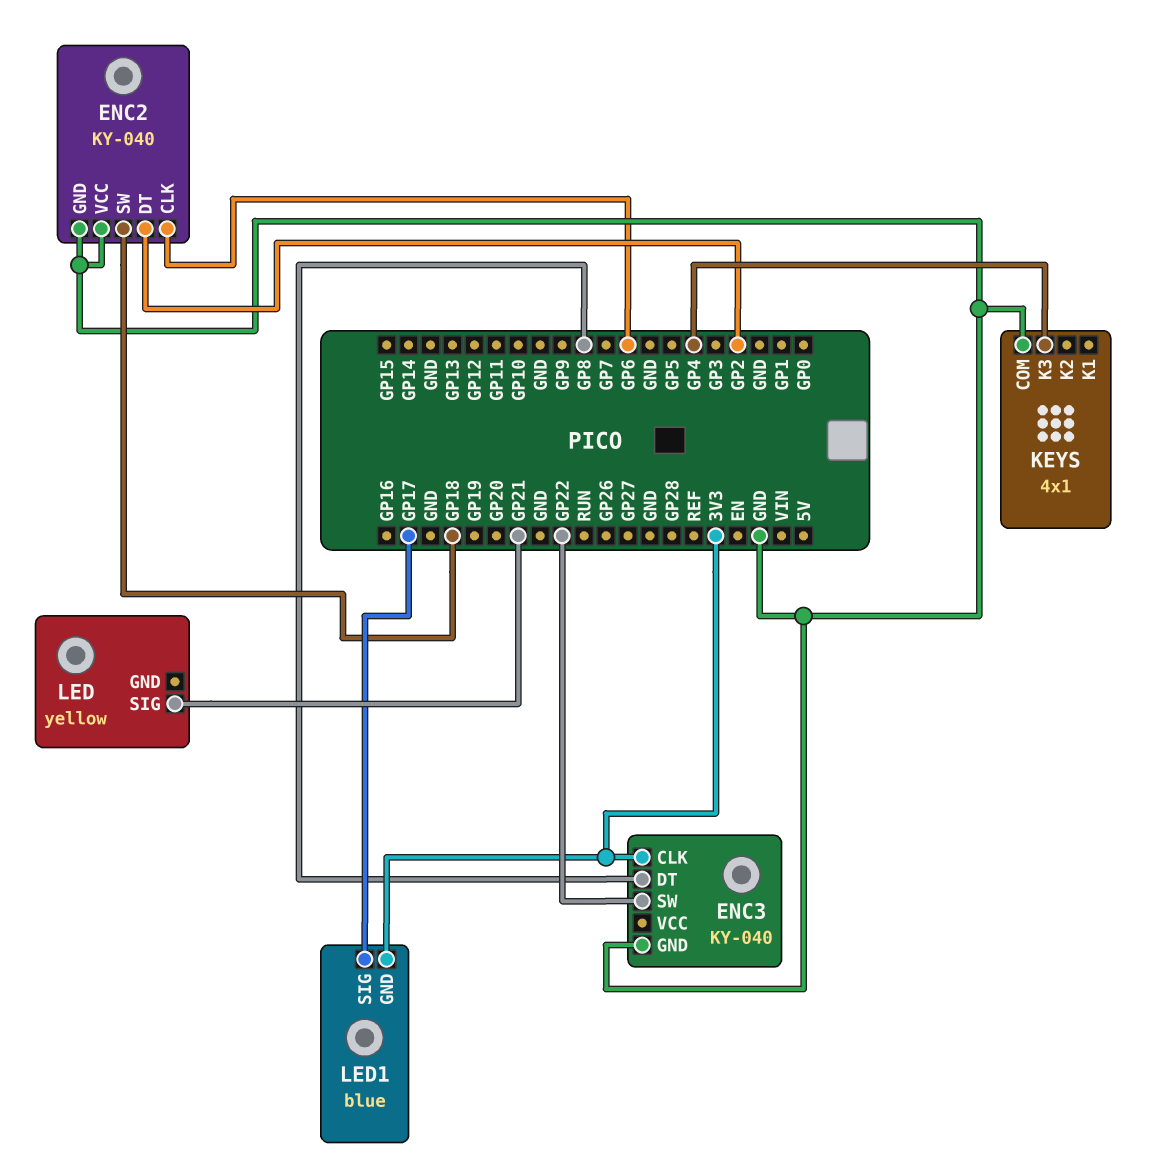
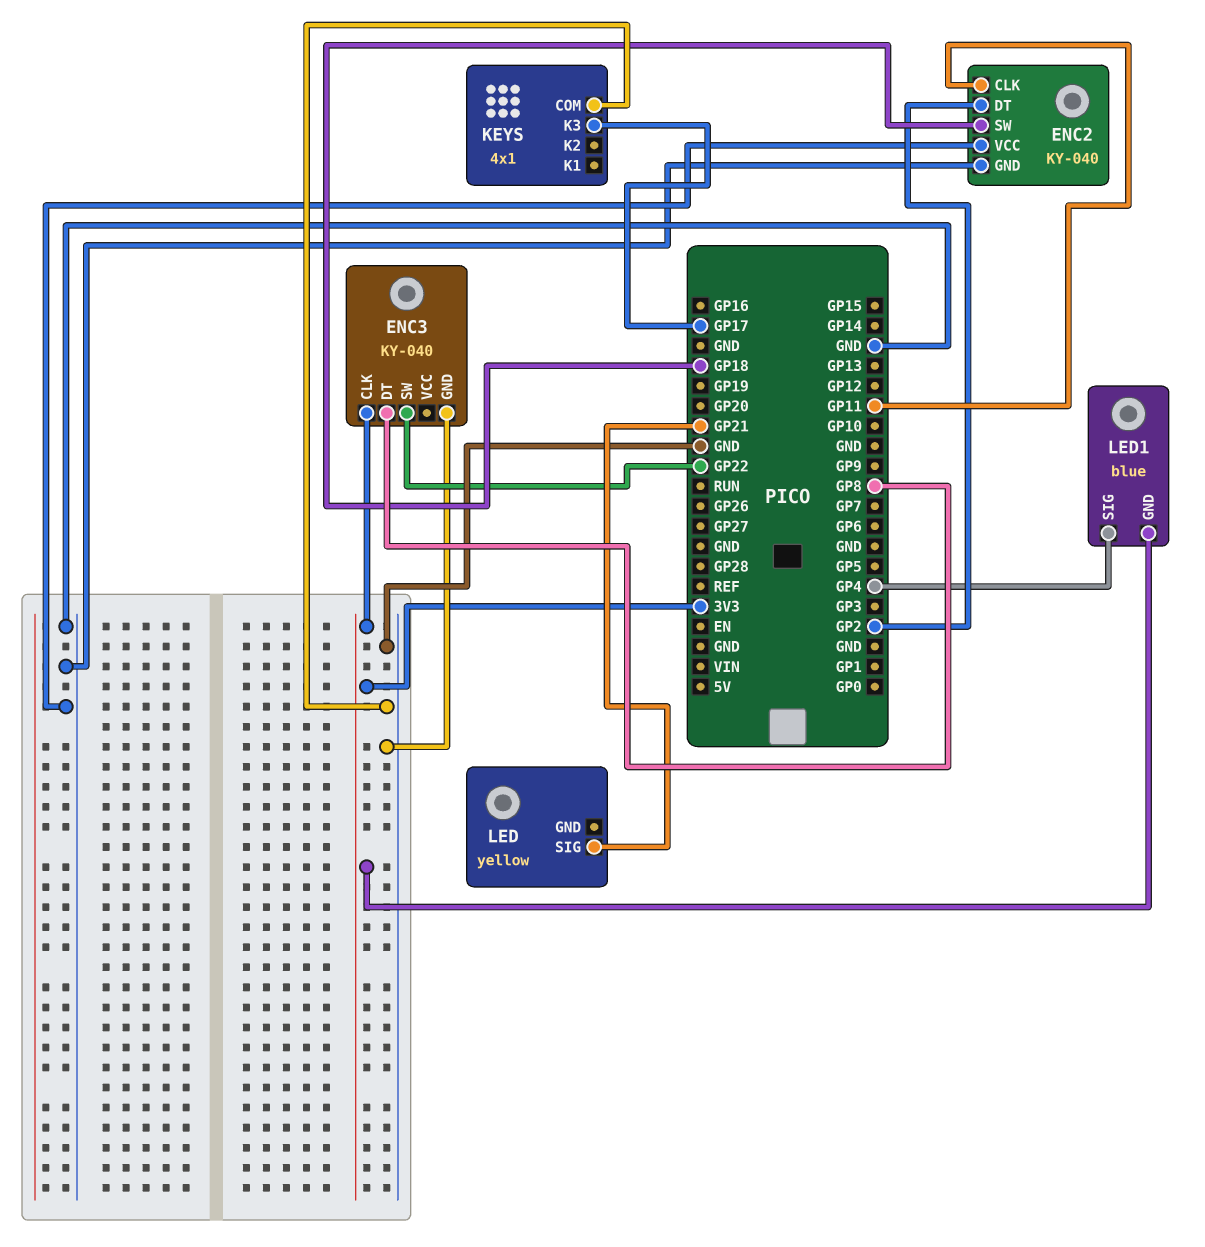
ENC2 pin CLK: GP6 -> GP11
KEYS pin K3: GP4 -> GP17
LED1 pin SIG: GP17 -> GP4

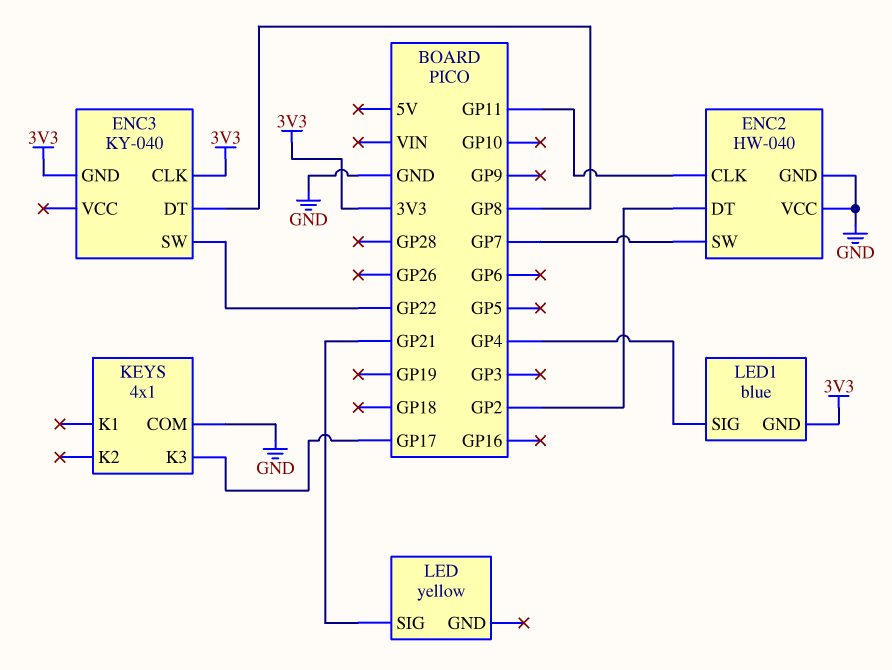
ENC2: KY-040 -> HW-040
ENC2 pin SW: GP18 -> GP7
ENC3 pin GND: GND -> 3V3

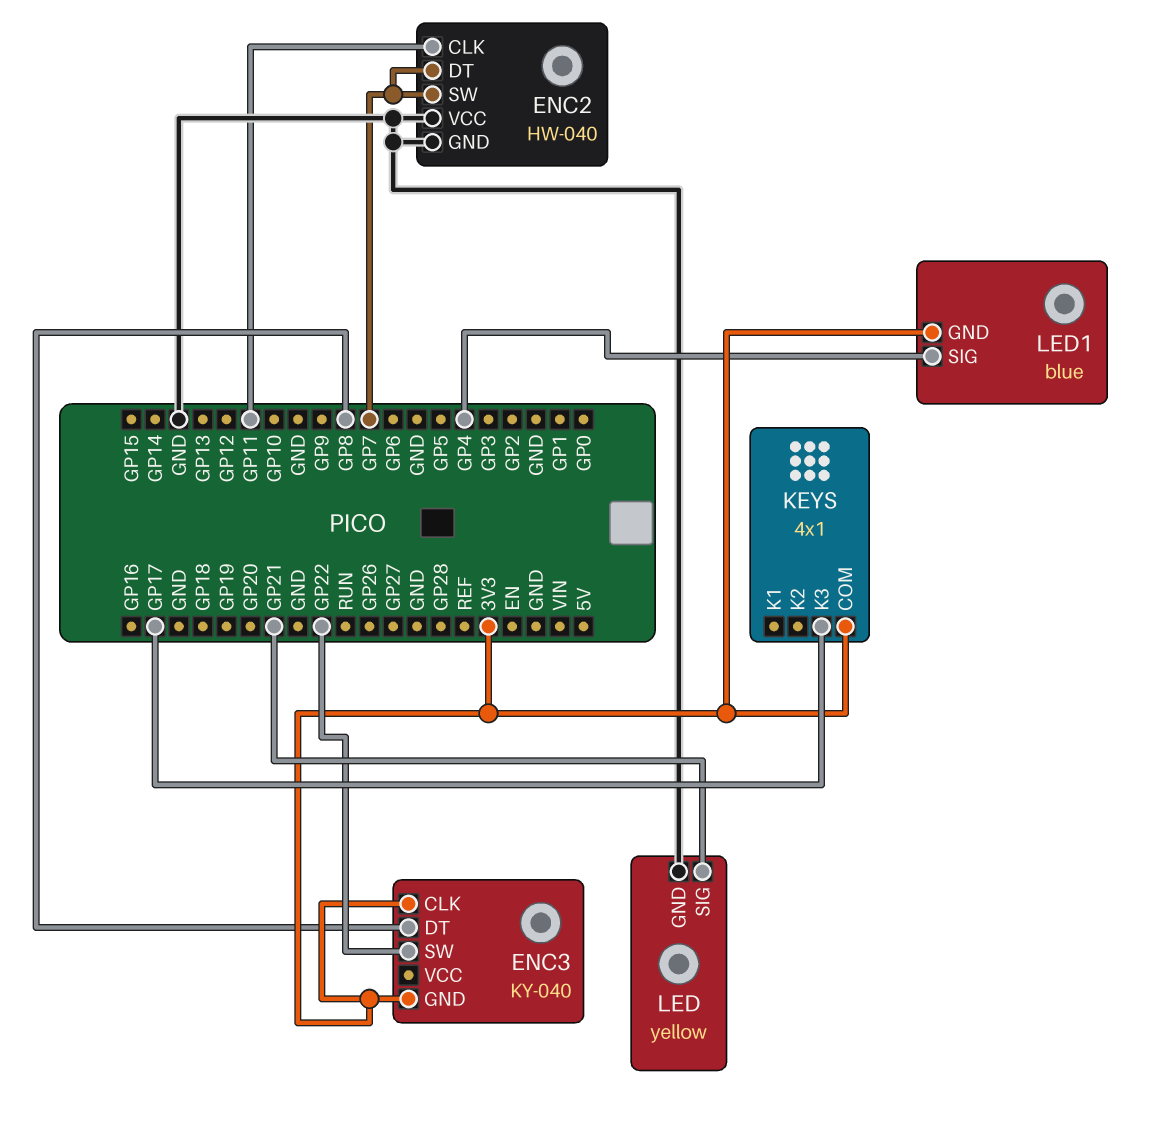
ENC2 pin DT: GP2 -> GP7
KEYS pin COM: GND -> 3V3
LED pin GND: none -> GND

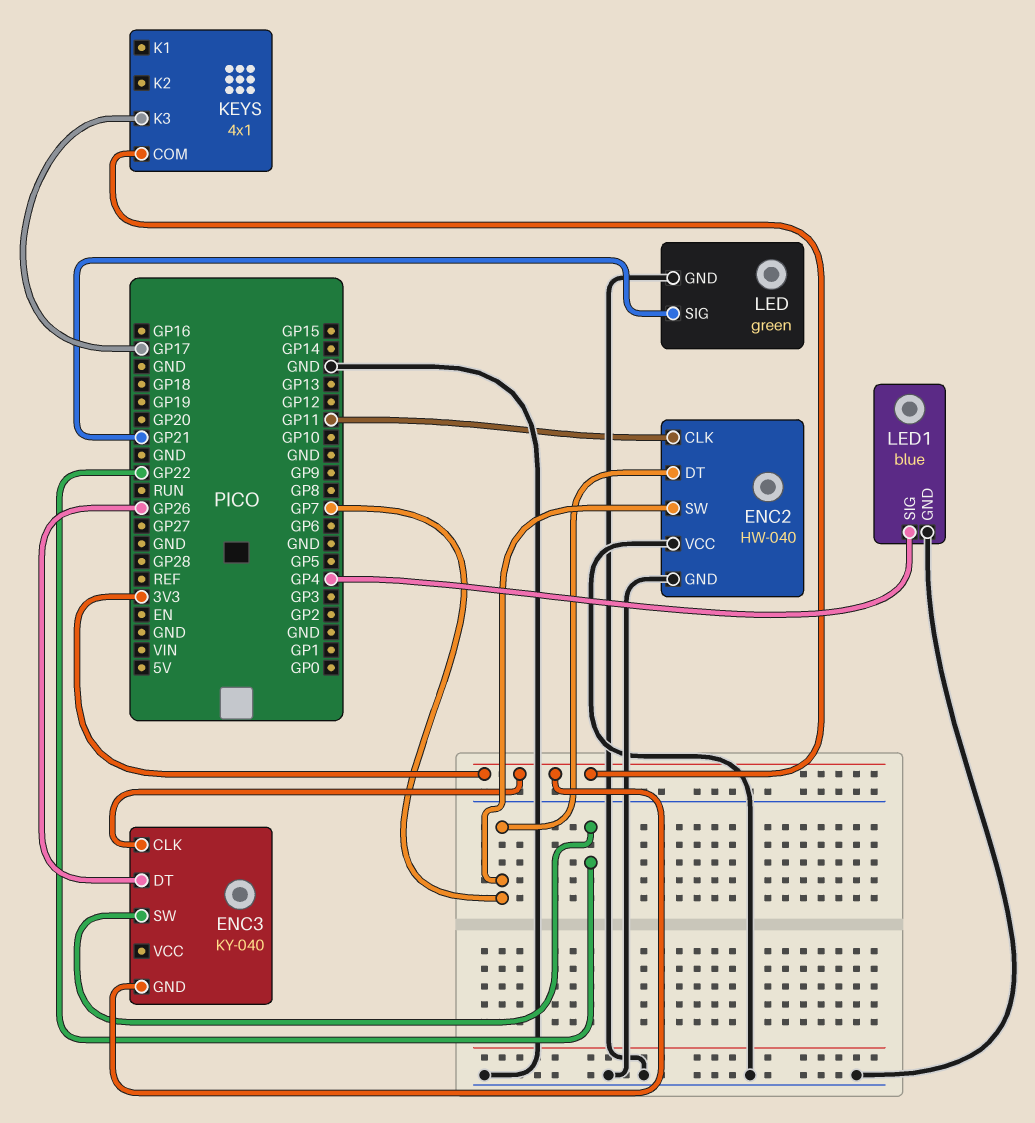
ENC3 pin DT: GP8 -> GP26
LED: yellow -> green
LED1 pin GND: 3V3 -> GND

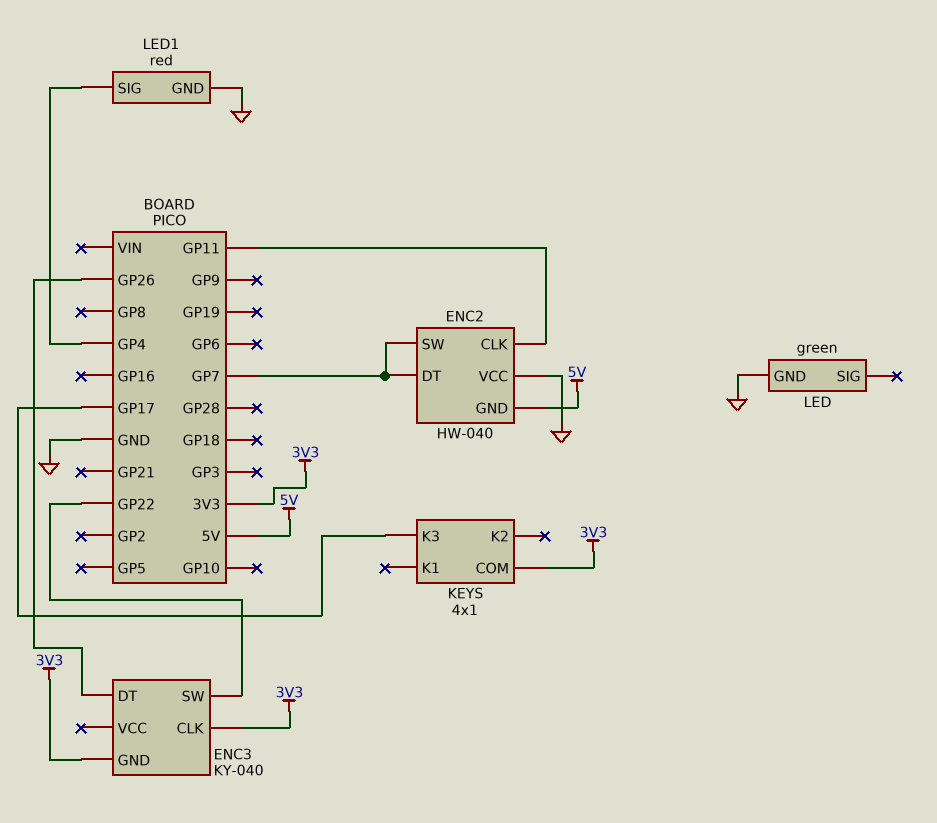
ENC2 pin GND: GND -> 5V
LED pin SIG: GP21 -> none
LED1: blue -> red

